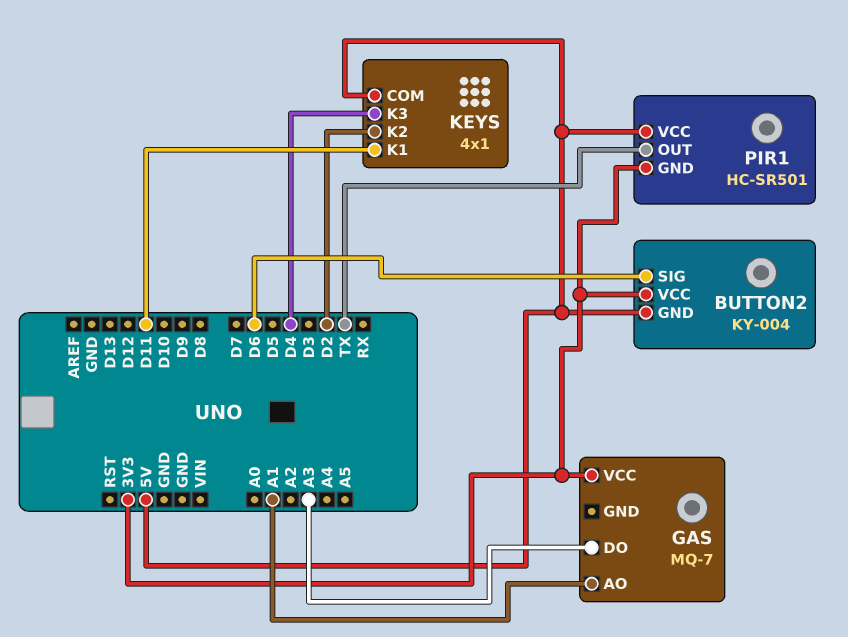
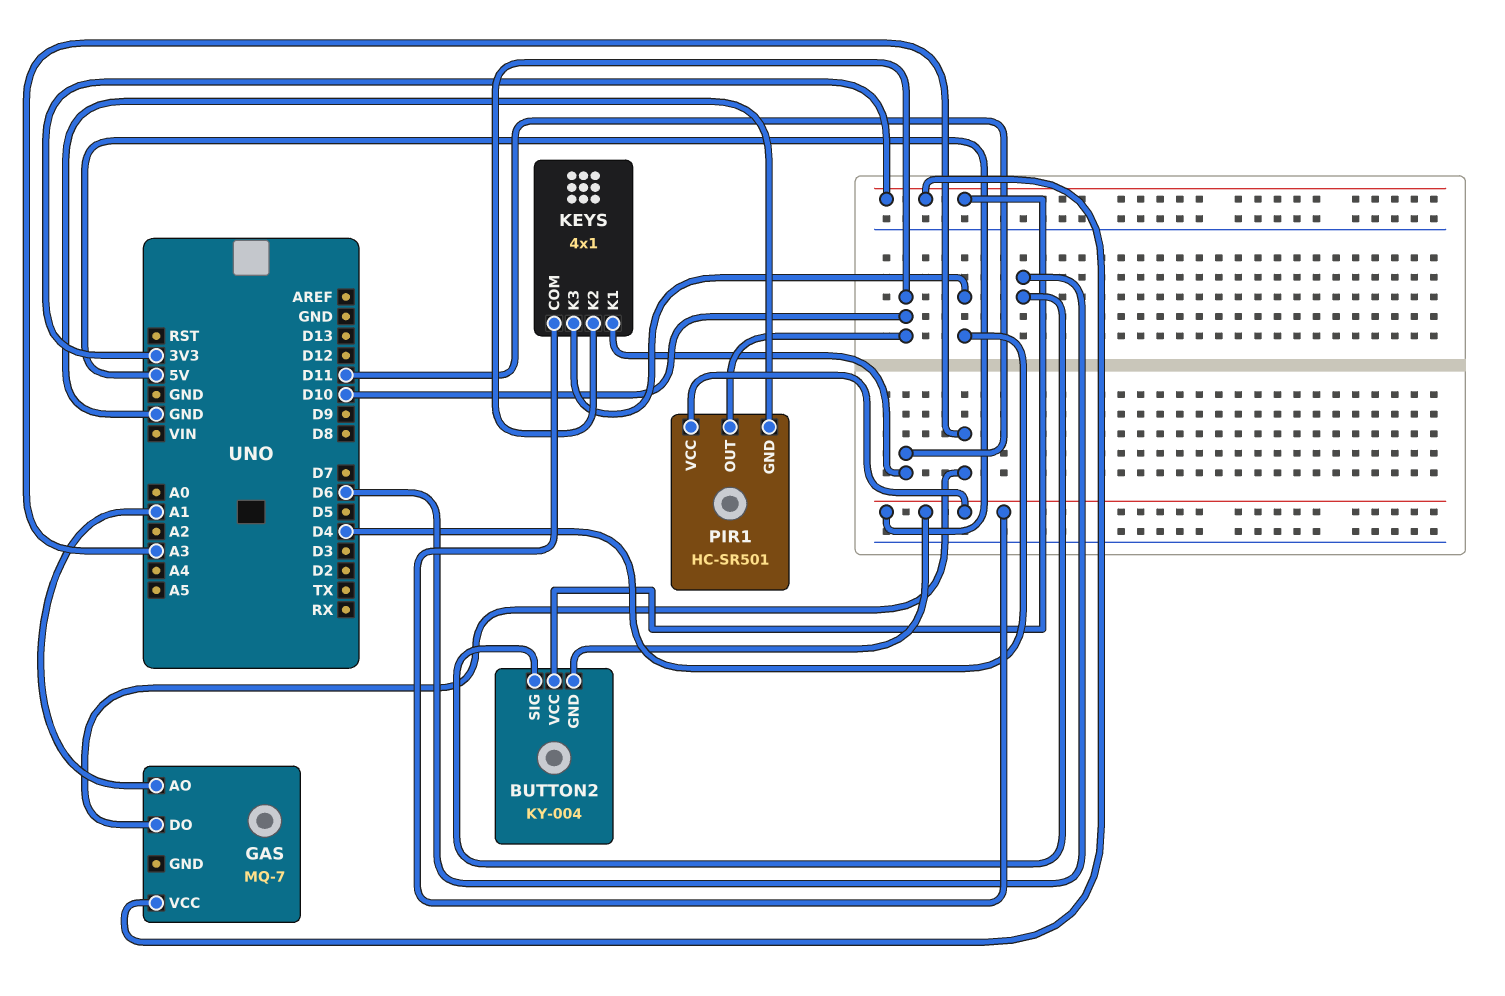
KEYS pin K2: D2 -> D10
PIR1 pin GND: 3V3 -> GND
PIR1 pin OUT: TX -> D10

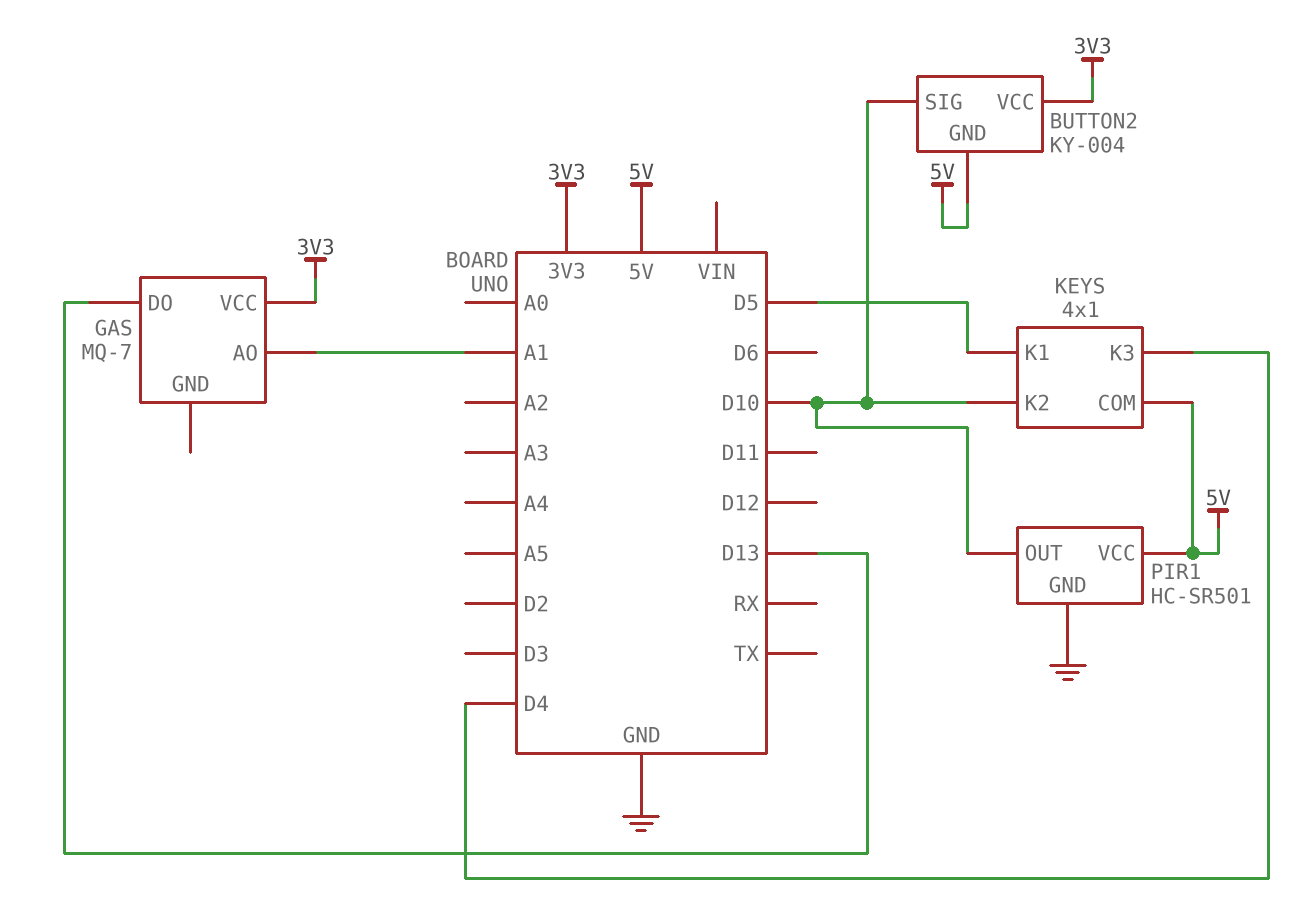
BUTTON2 pin SIG: D6 -> D10
GAS pin DO: A3 -> D13
KEYS pin K1: D11 -> D5

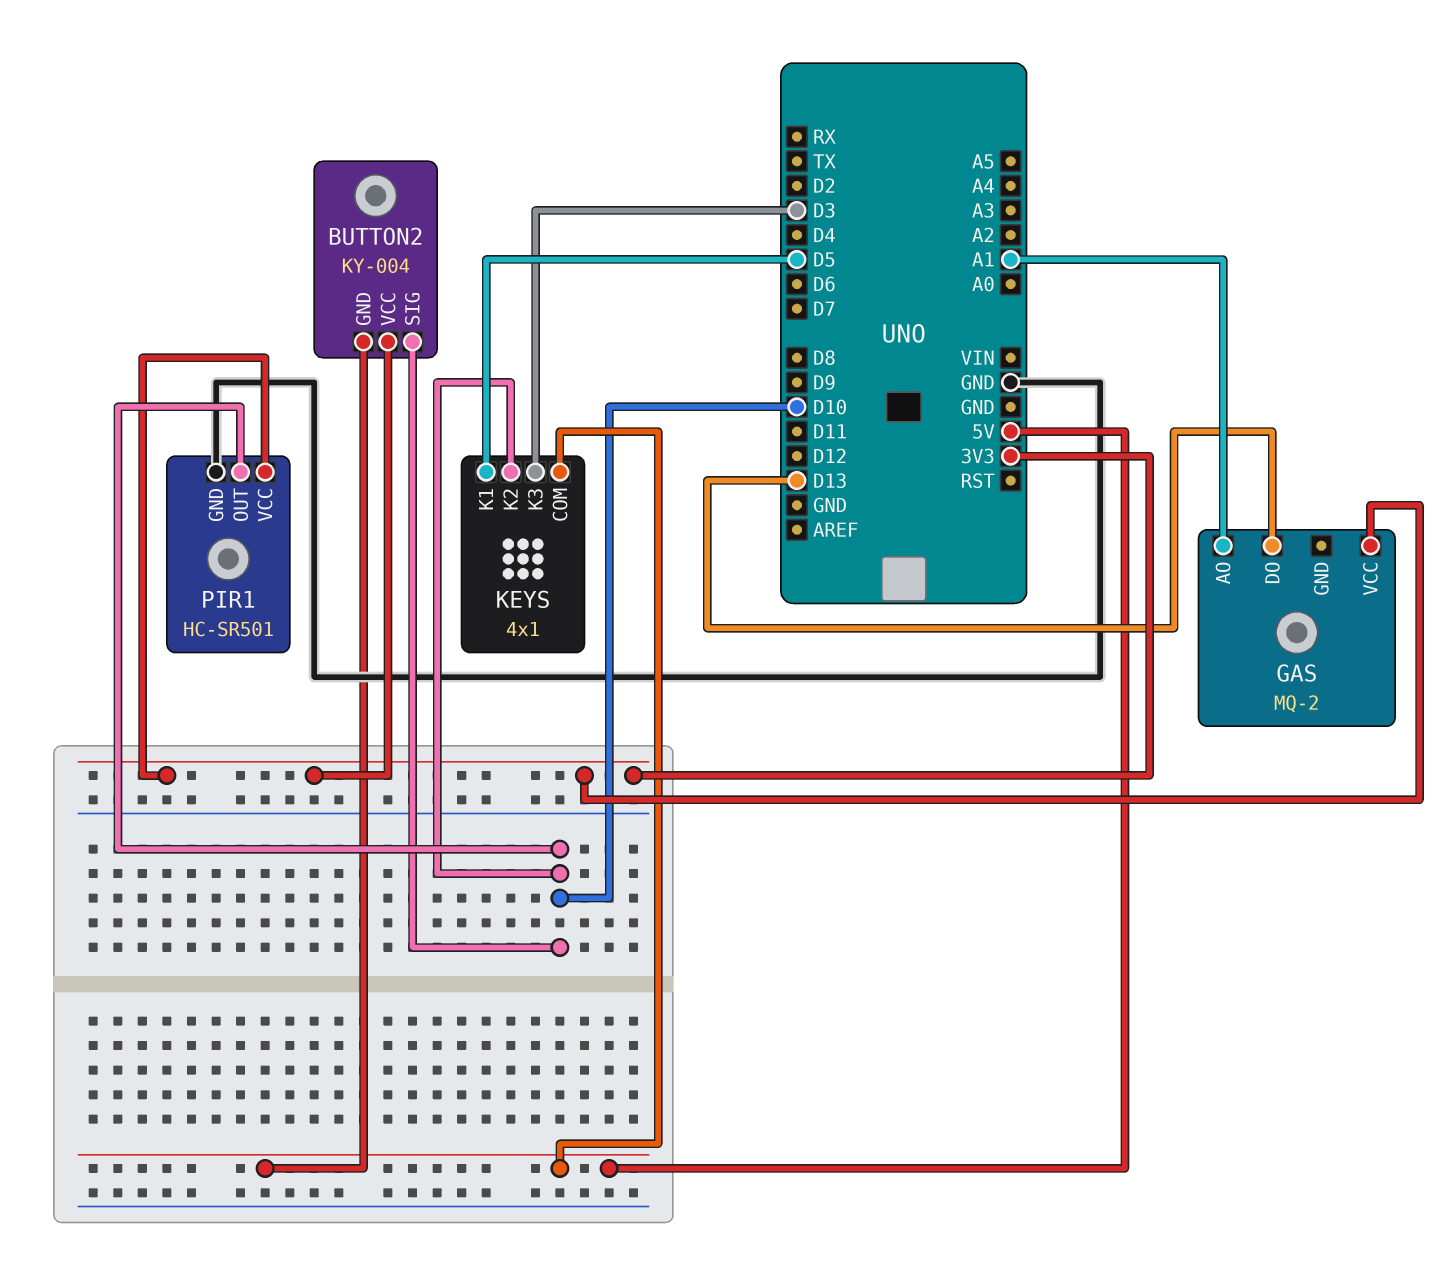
GAS: MQ-7 -> MQ-2
KEYS pin K3: D4 -> D3
PIR1 pin VCC: 5V -> 3V3

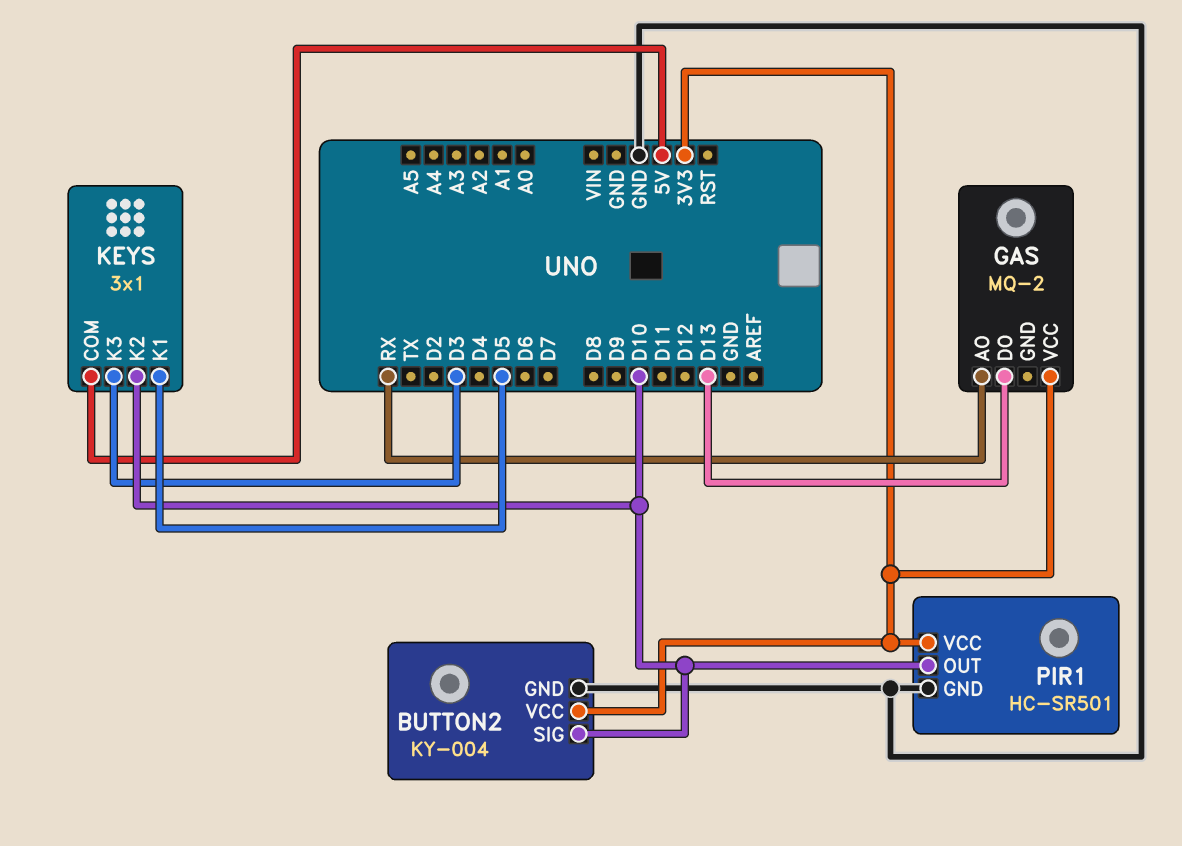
BUTTON2 pin GND: 5V -> GND
GAS pin AO: A1 -> RX
KEYS: 4x1 -> 3x1

